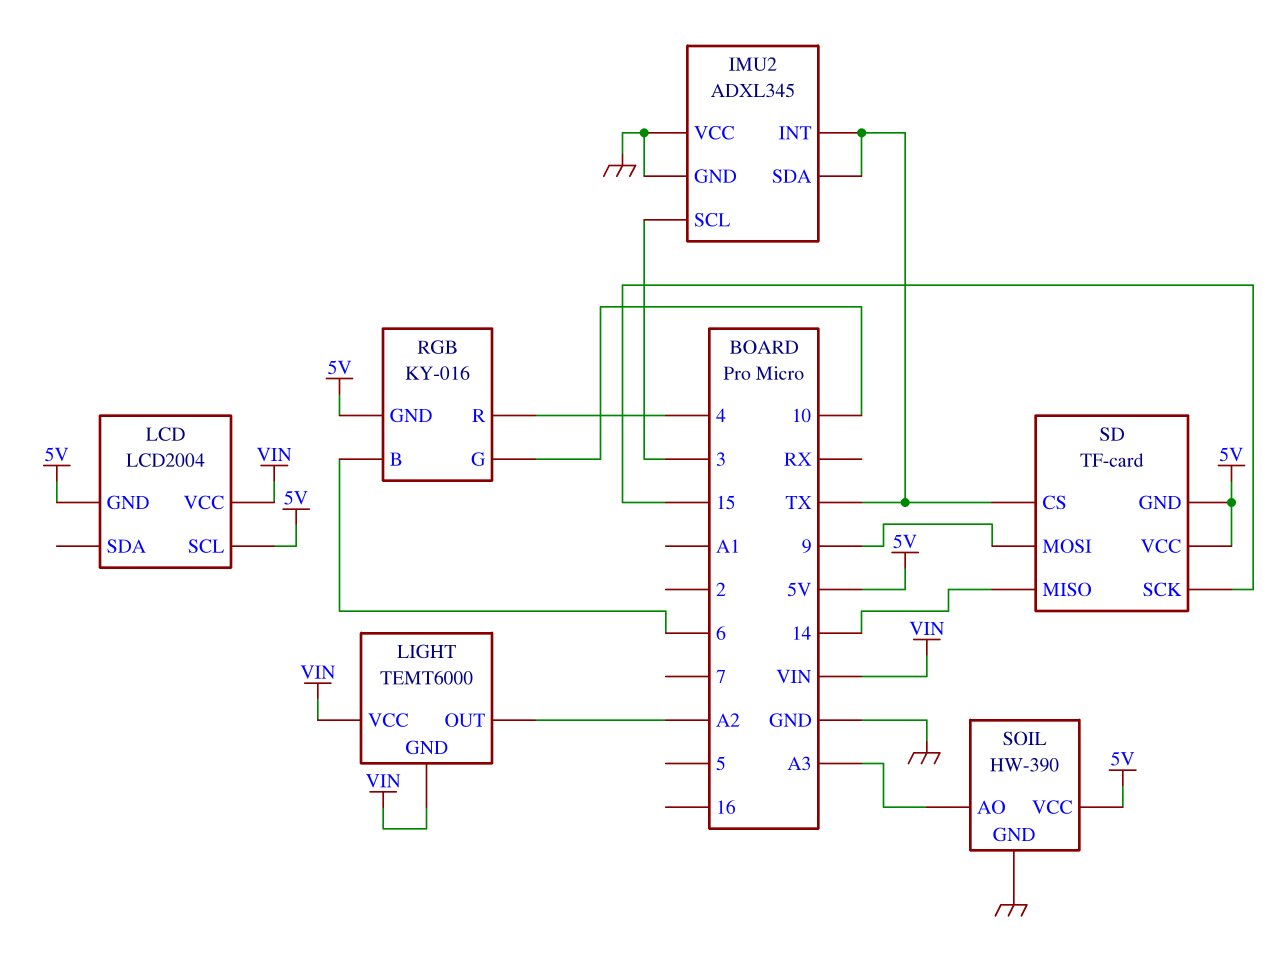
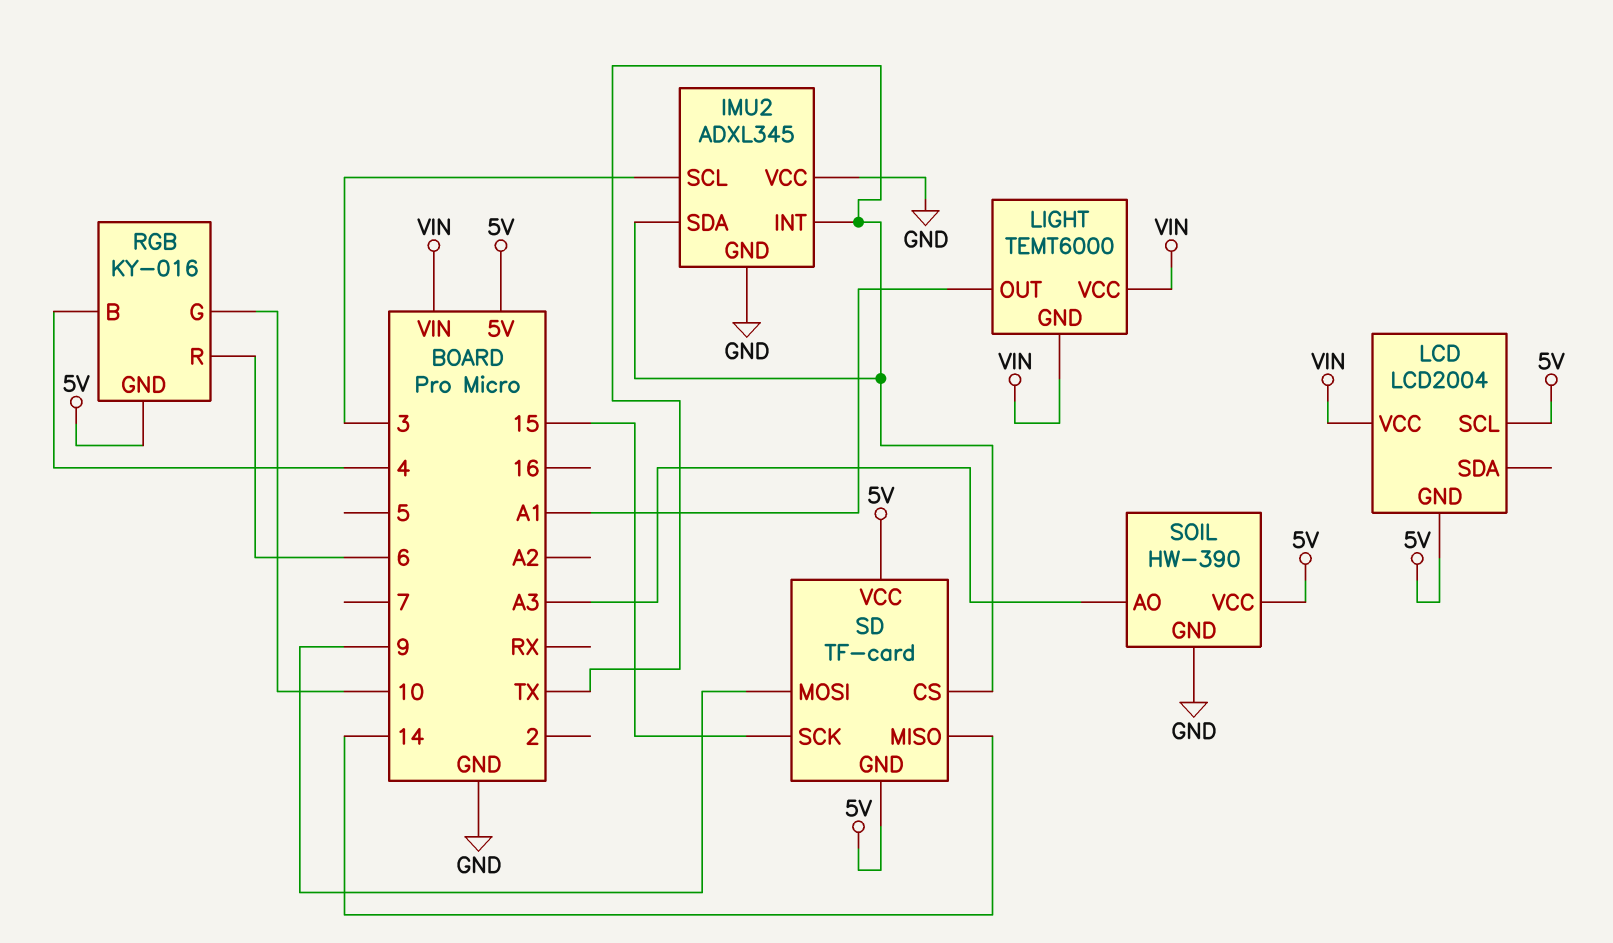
LIGHT pin OUT: A2 -> A1
RGB pin B: 6 -> 4
RGB pin R: 4 -> 6

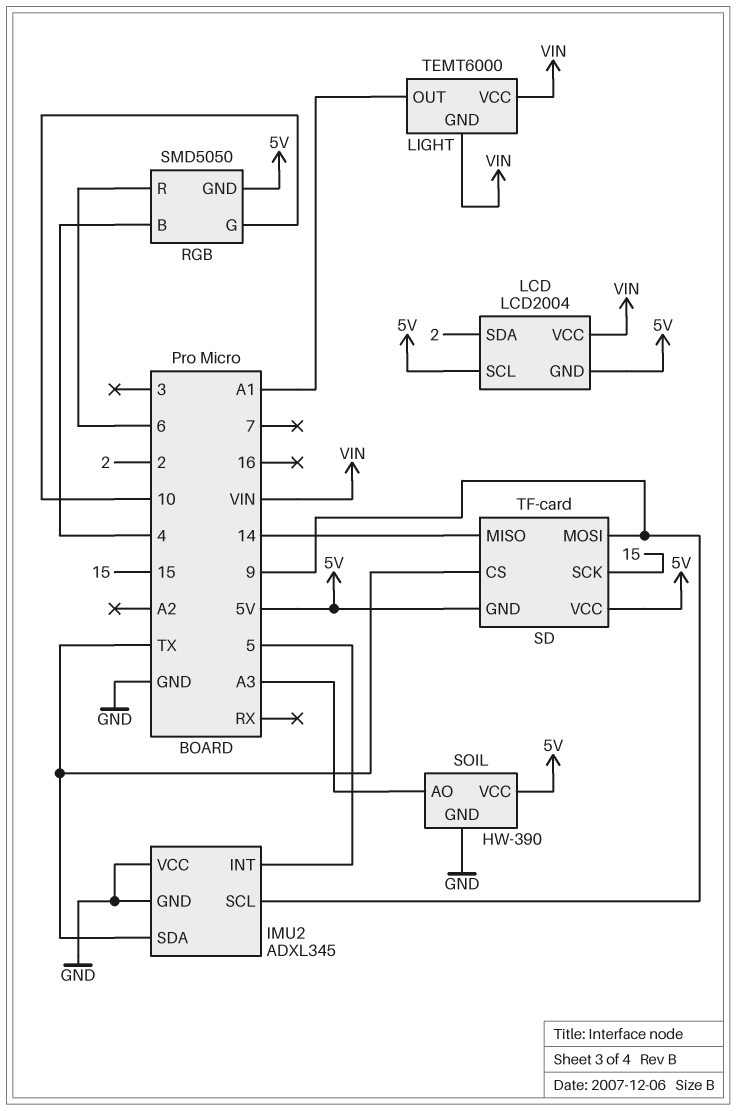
IMU2 pin INT: TX -> 5
IMU2 pin SCL: 3 -> 9
LCD pin SDA: none -> 2
RGB: KY-016 -> SMD5050

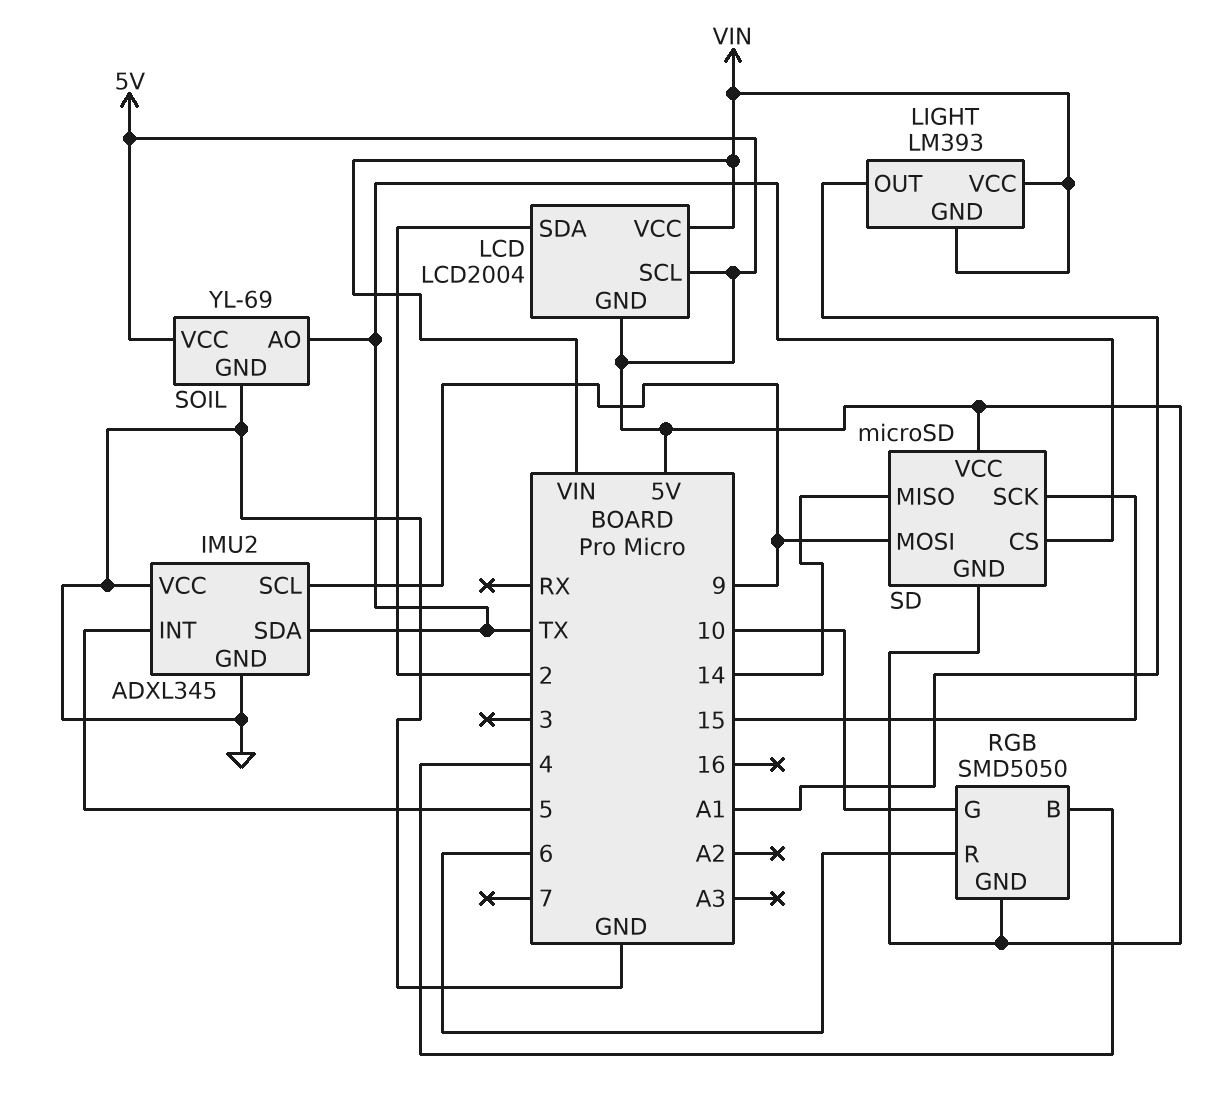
LIGHT: TEMT6000 -> LM393
SD: TF-card -> microSD
SOIL: HW-390 -> YL-69
SOIL pin AO: A3 -> TX

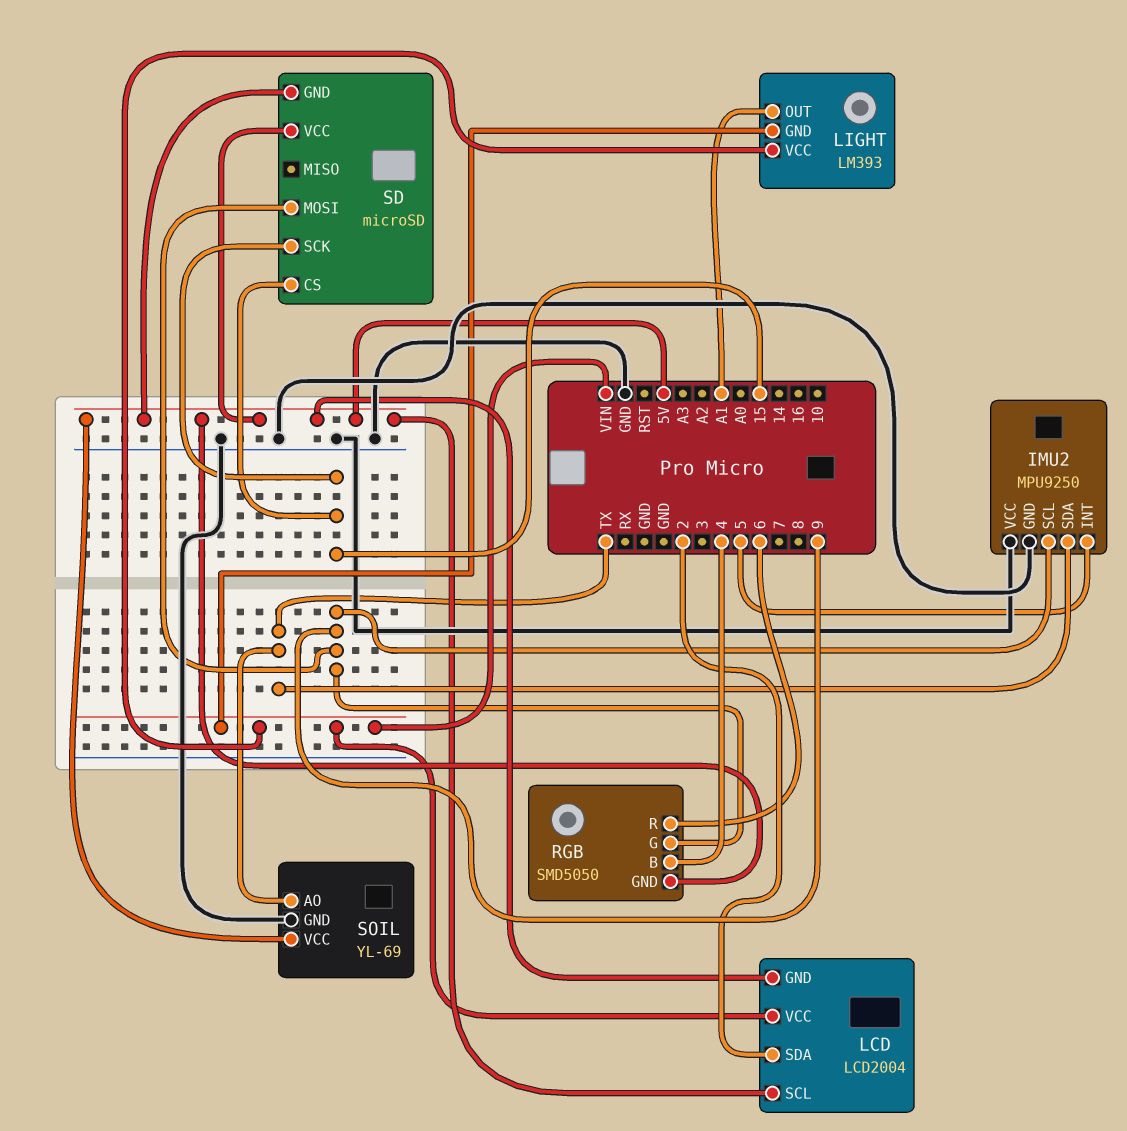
IMU2: ADXL345 -> MPU9250
RGB pin G: 10 -> 9
SD pin CS: TX -> 15
SD pin MISO: 14 -> none

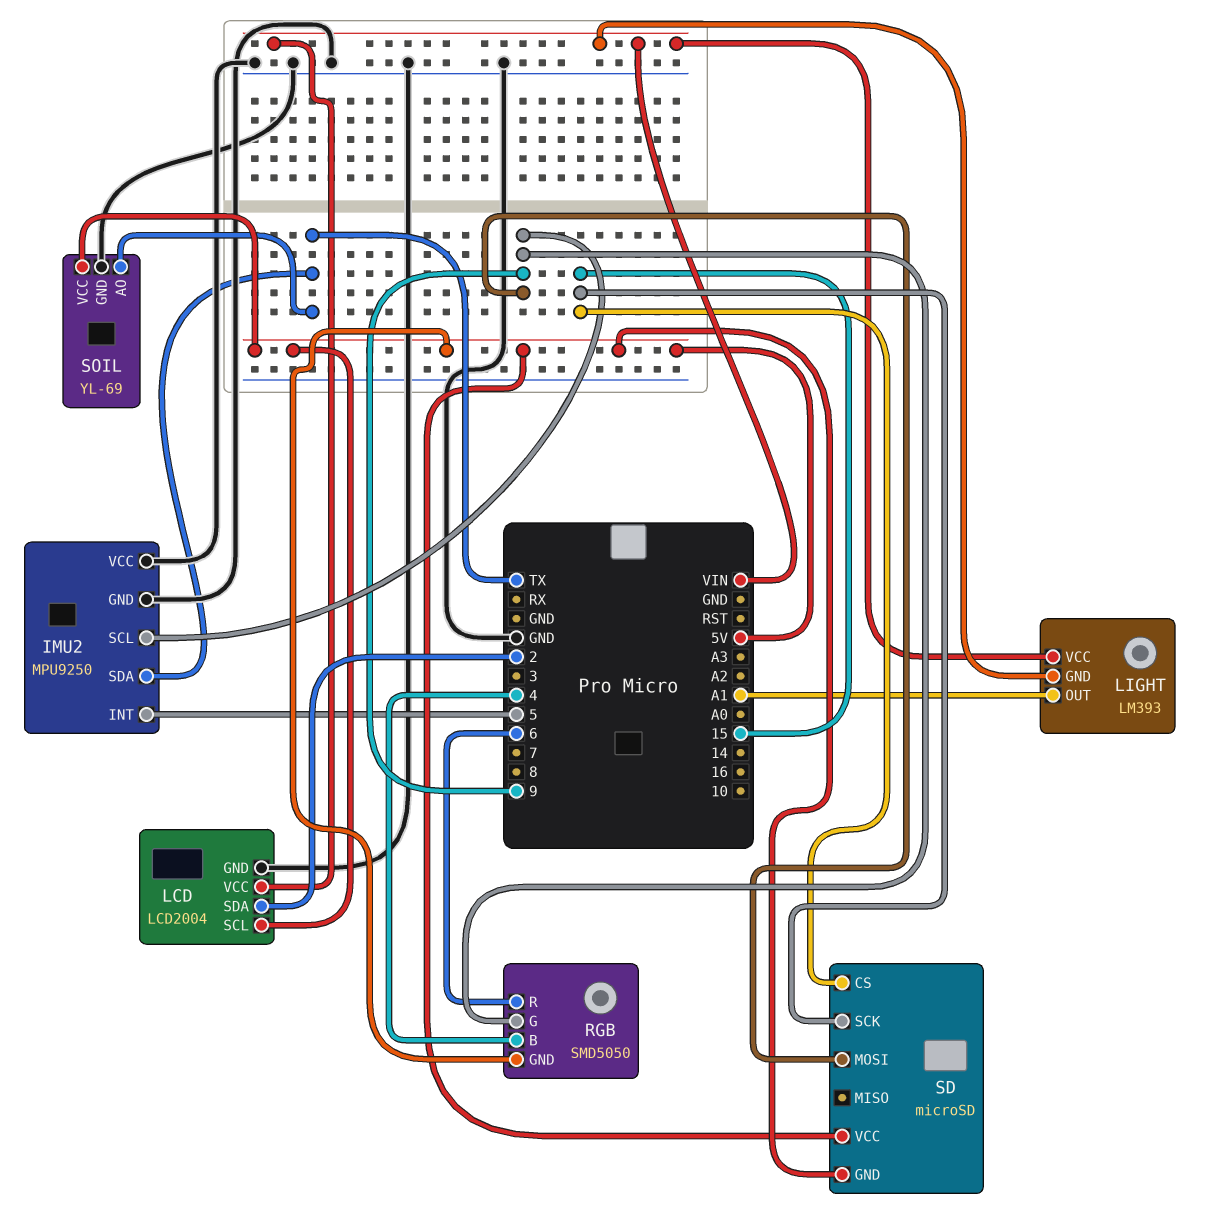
LCD pin GND: 5V -> GND

